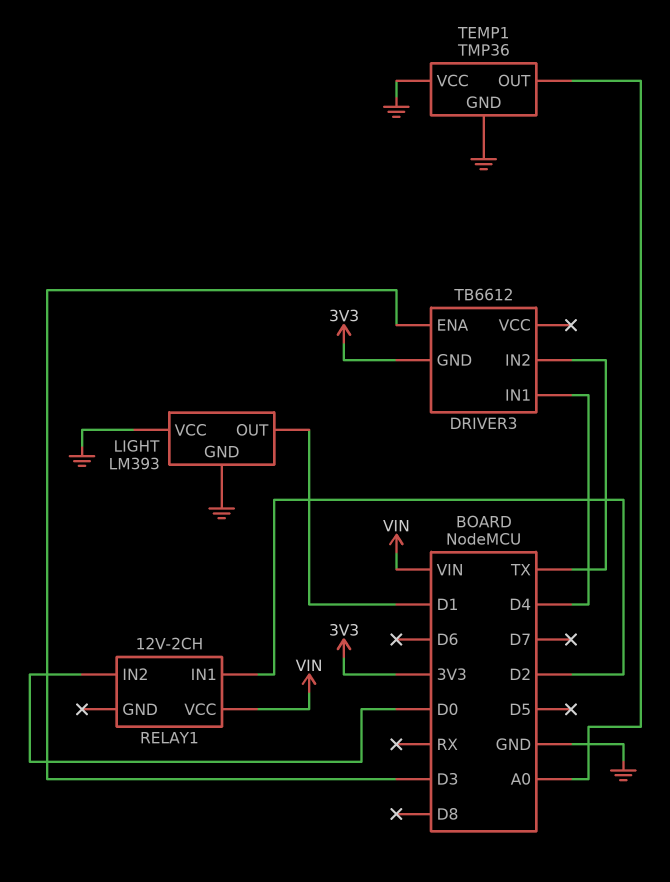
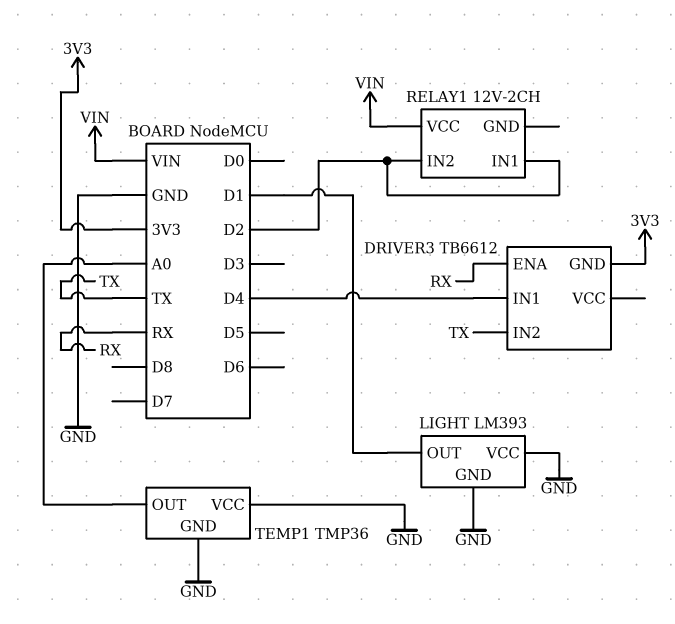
DRIVER3 pin ENA: D3 -> RX
RELAY1 pin IN2: D0 -> D2

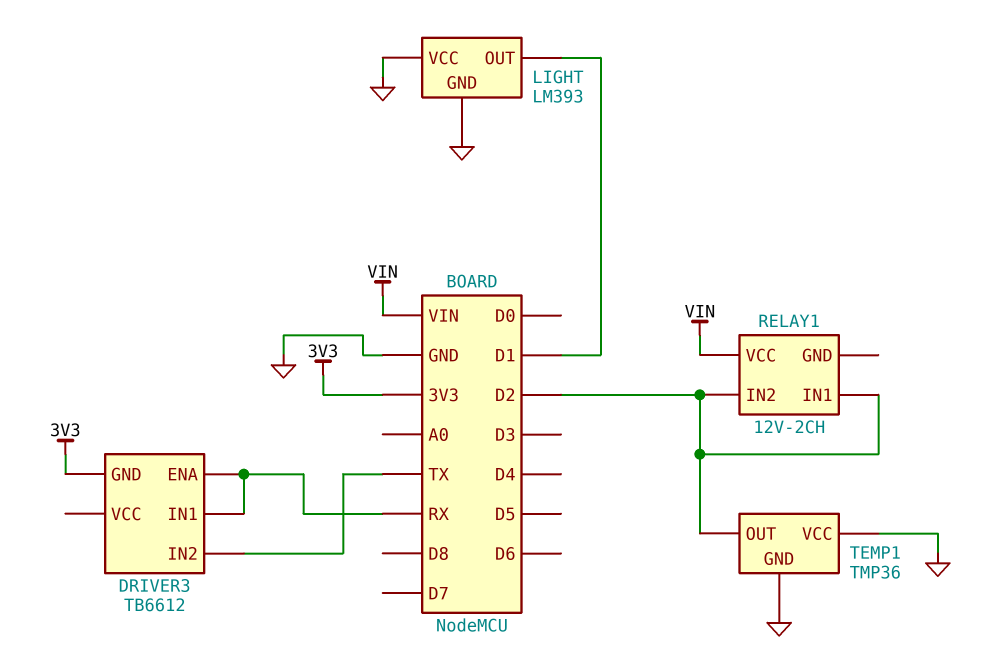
DRIVER3 pin IN1: D4 -> RX
TEMP1 pin OUT: A0 -> D2

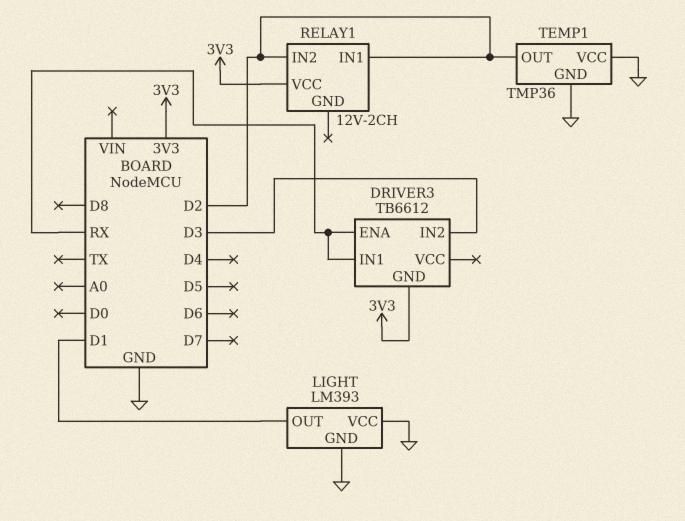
DRIVER3 pin IN2: TX -> D3
RELAY1 pin VCC: VIN -> 3V3

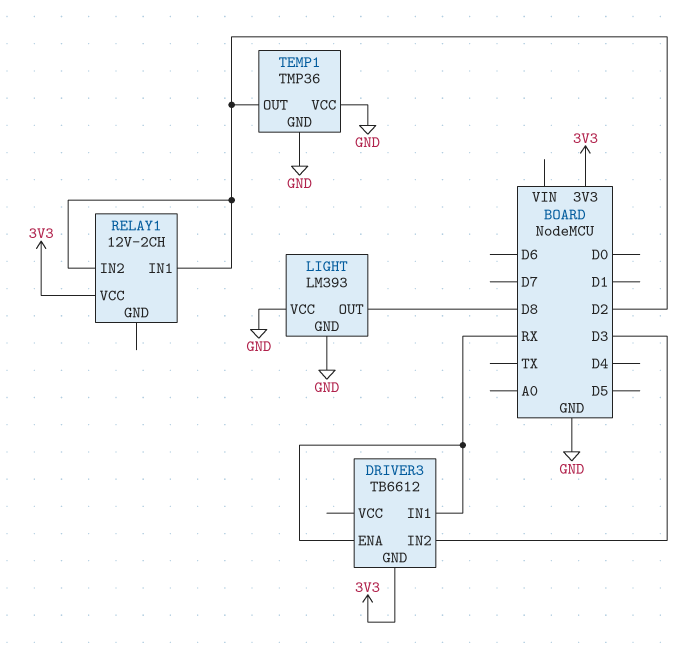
LIGHT pin OUT: D1 -> D8

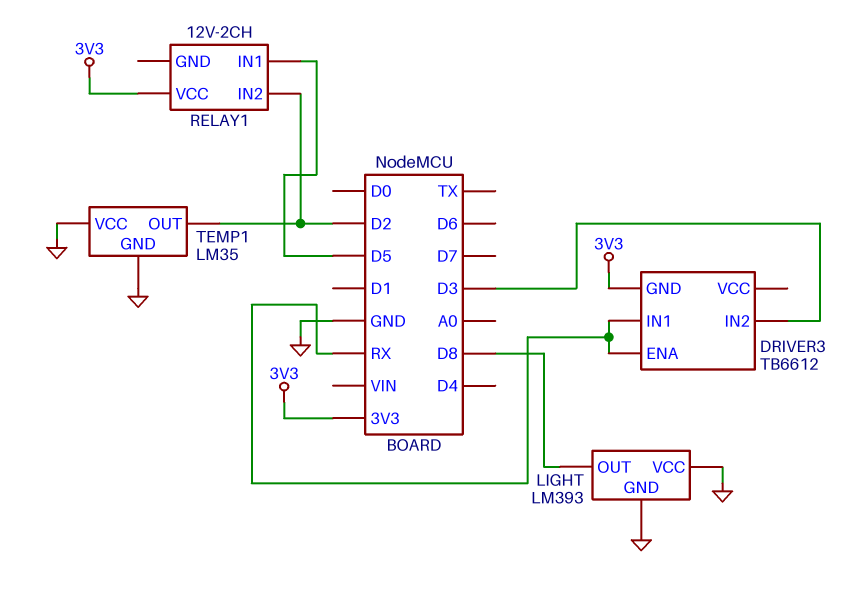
RELAY1 pin IN1: D2 -> D5
TEMP1: TMP36 -> LM35

